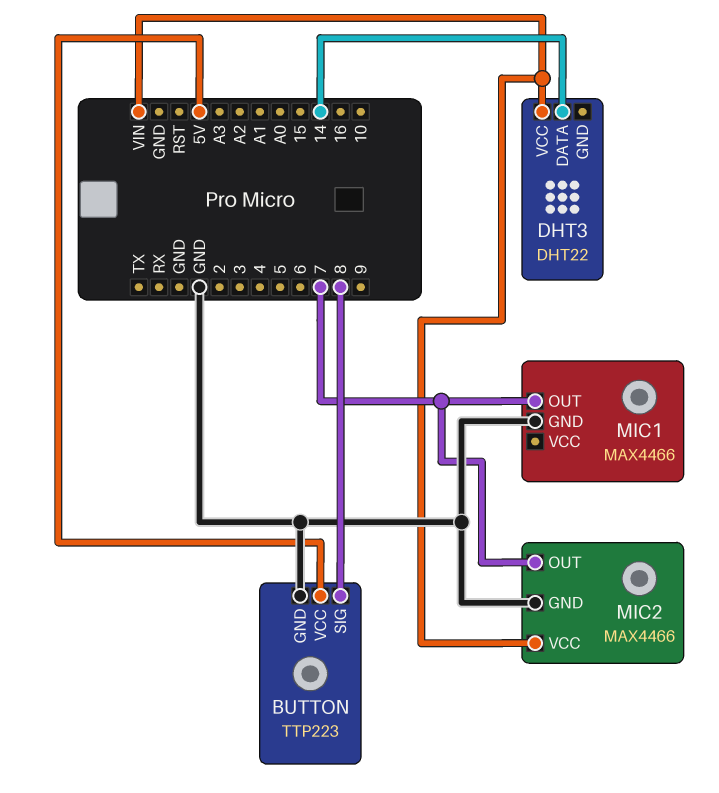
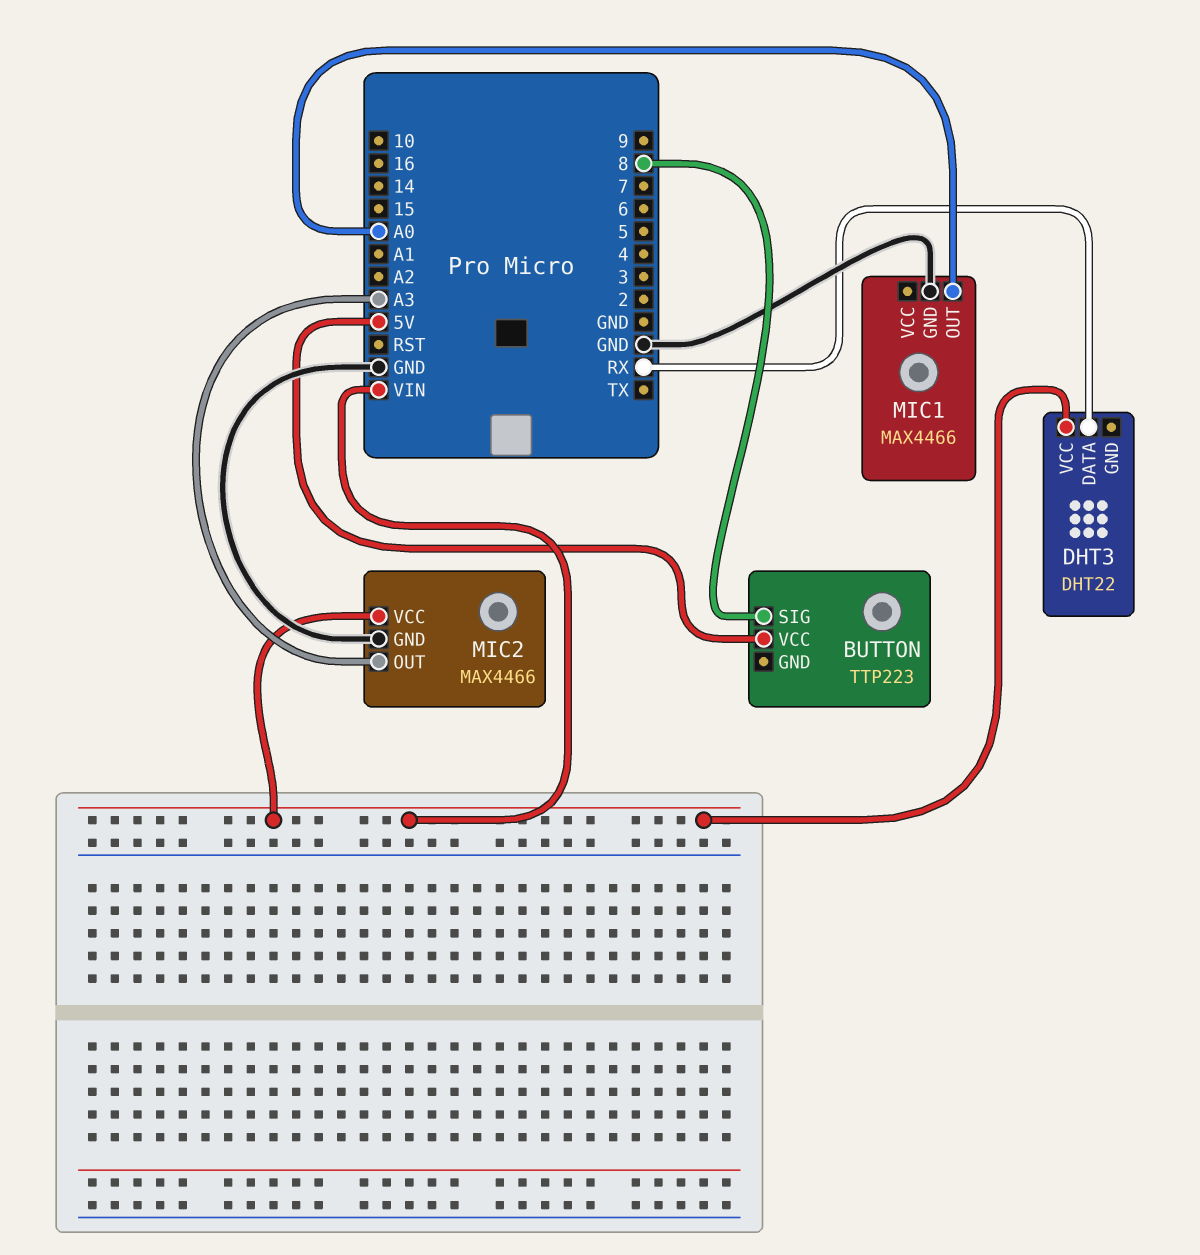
BUTTON pin GND: GND -> none
DHT3 pin DATA: 14 -> RX
MIC1 pin OUT: 7 -> A0
MIC2 pin OUT: 7 -> A3

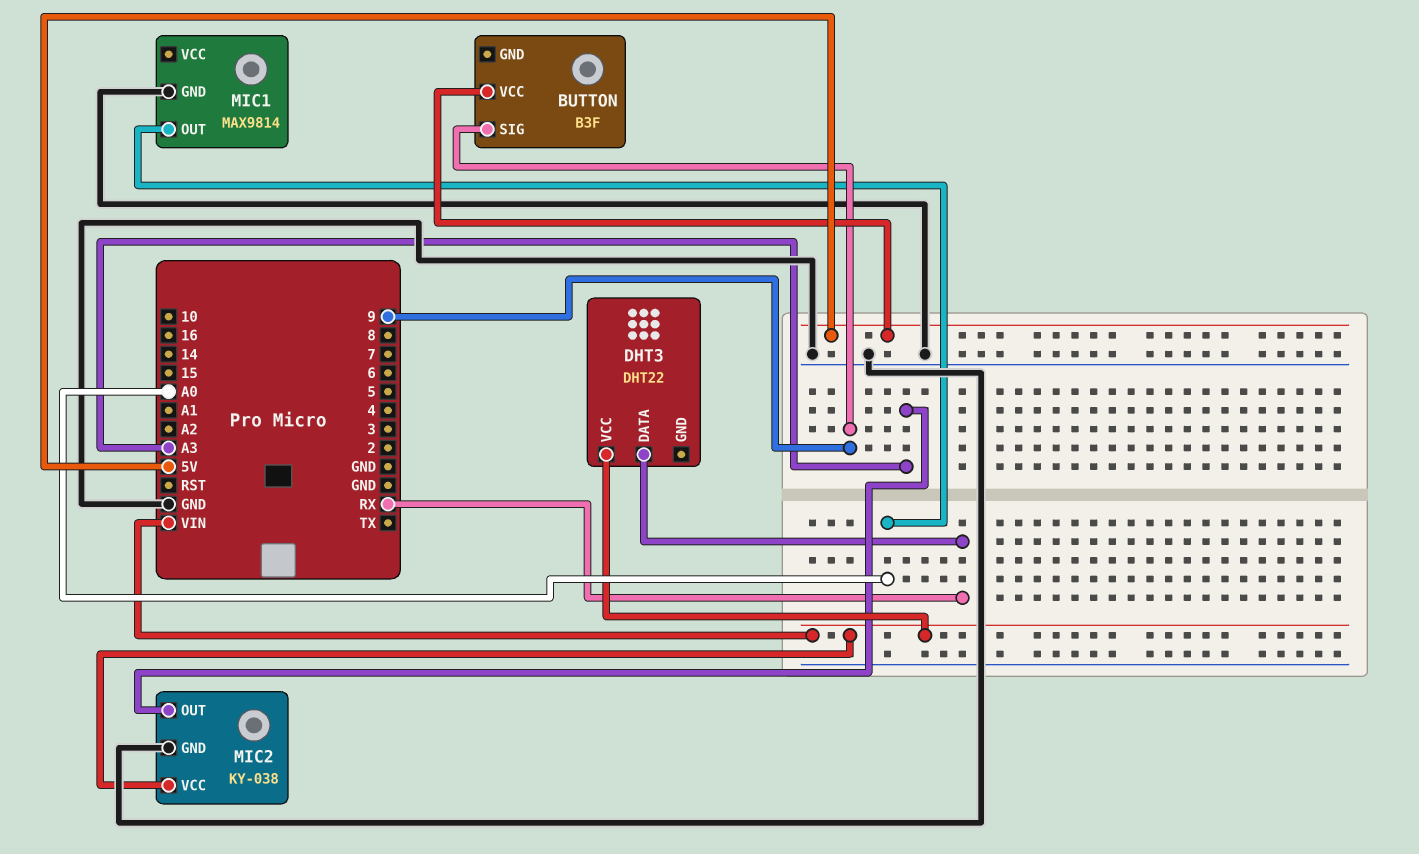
BUTTON: TTP223 -> B3F
BUTTON pin SIG: 8 -> 9
MIC1: MAX4466 -> MAX9814
MIC2: MAX4466 -> KY-038

